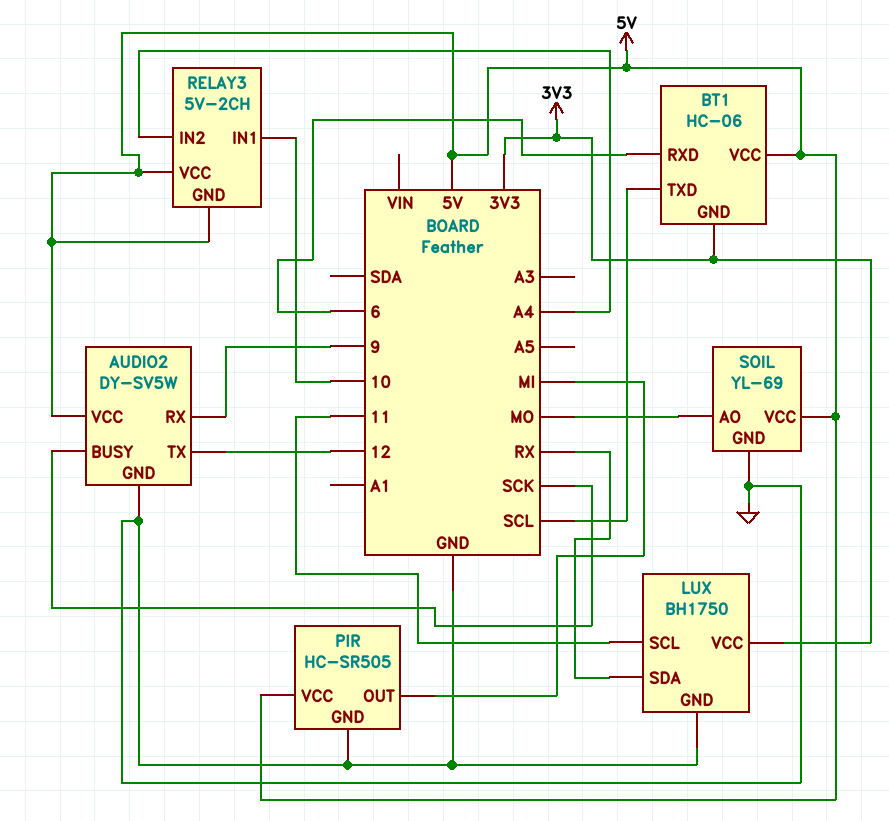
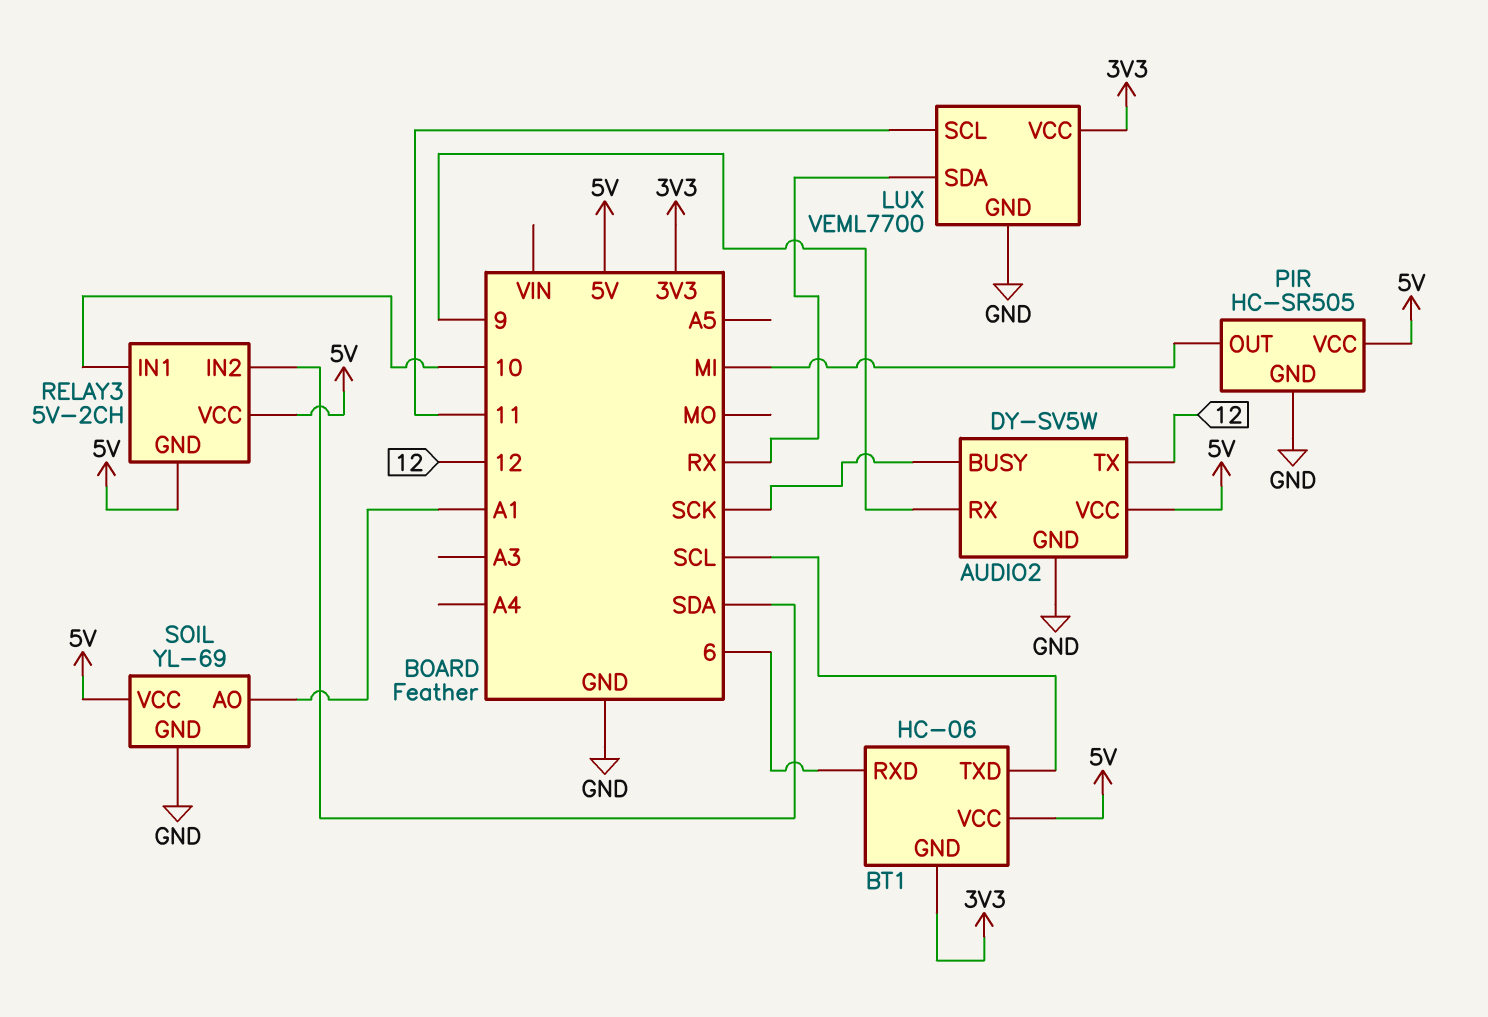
LUX: BH1750 -> VEML7700
RELAY3 pin IN2: A4 -> SDA
SOIL pin AO: MO -> A1

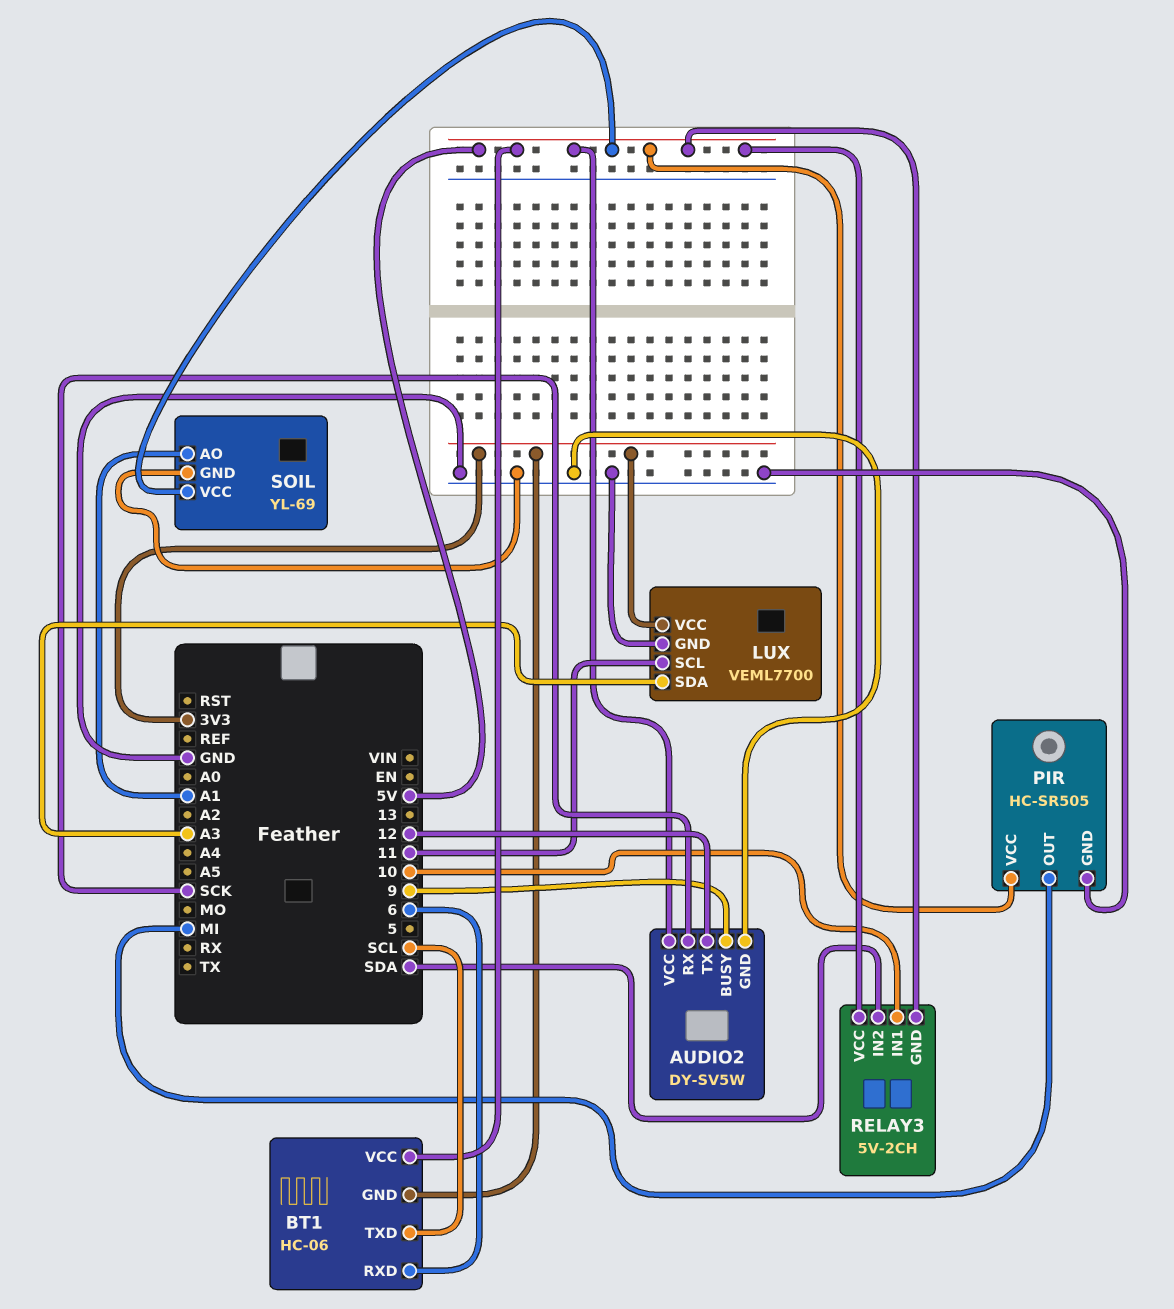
AUDIO2 pin BUSY: SCK -> 9
AUDIO2 pin RX: 9 -> SCK
LUX pin SDA: RX -> A3

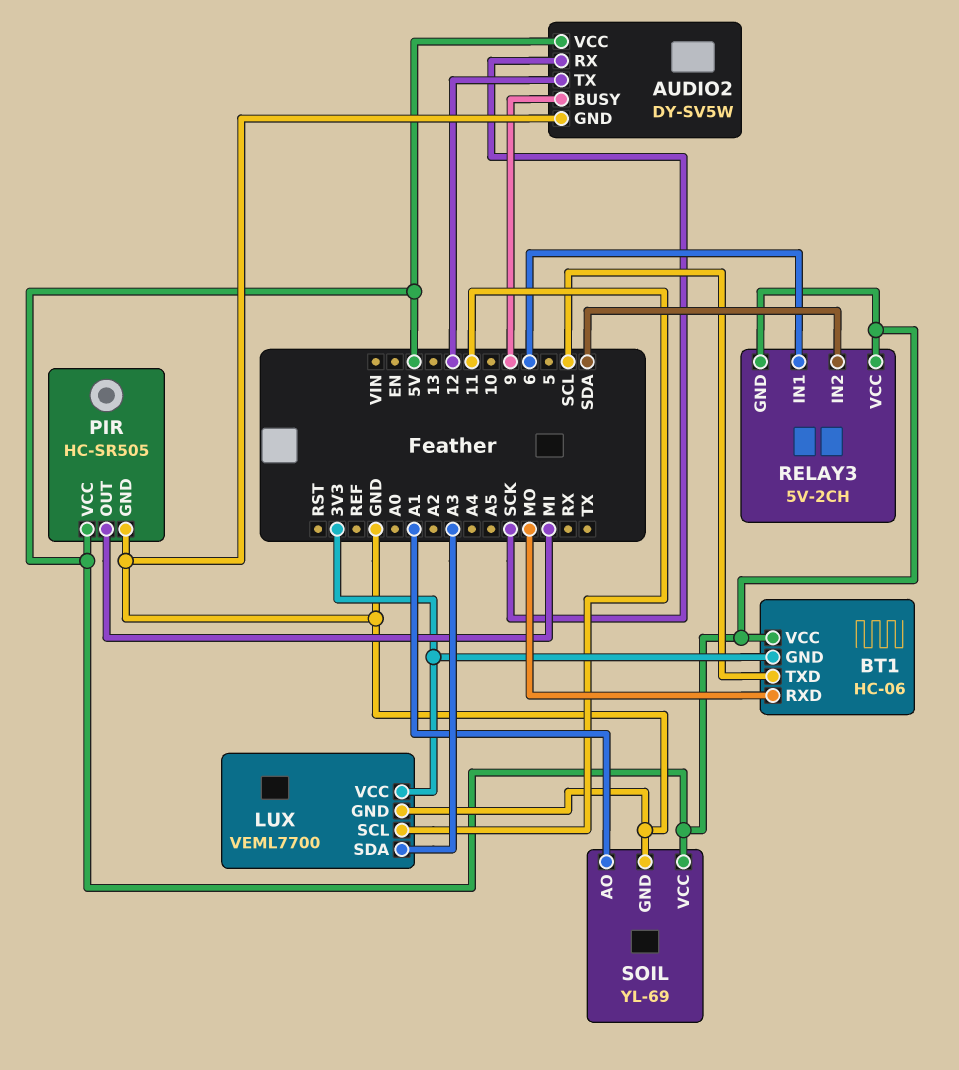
BT1 pin RXD: 6 -> MO
RELAY3 pin IN1: 10 -> 6

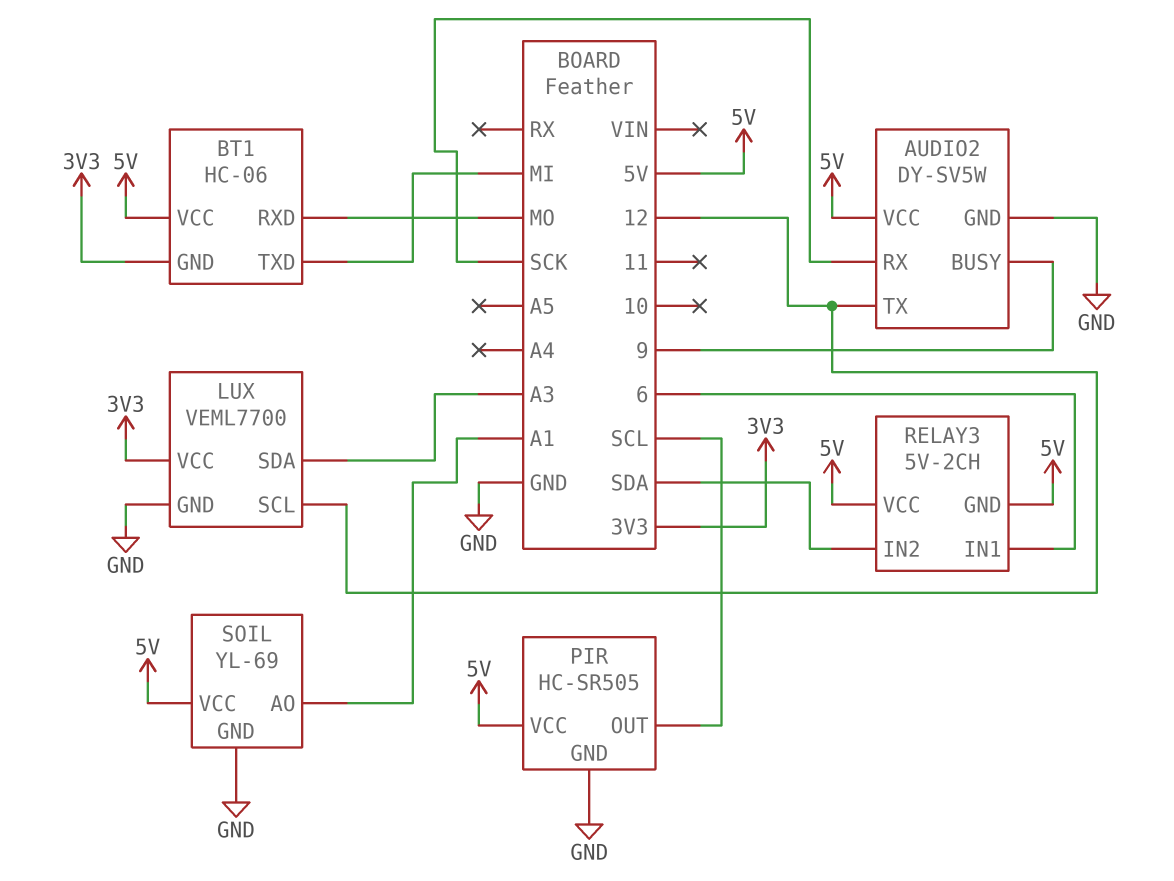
BT1 pin TXD: SCL -> MI
LUX pin SCL: 11 -> 12
PIR pin OUT: MI -> SCL

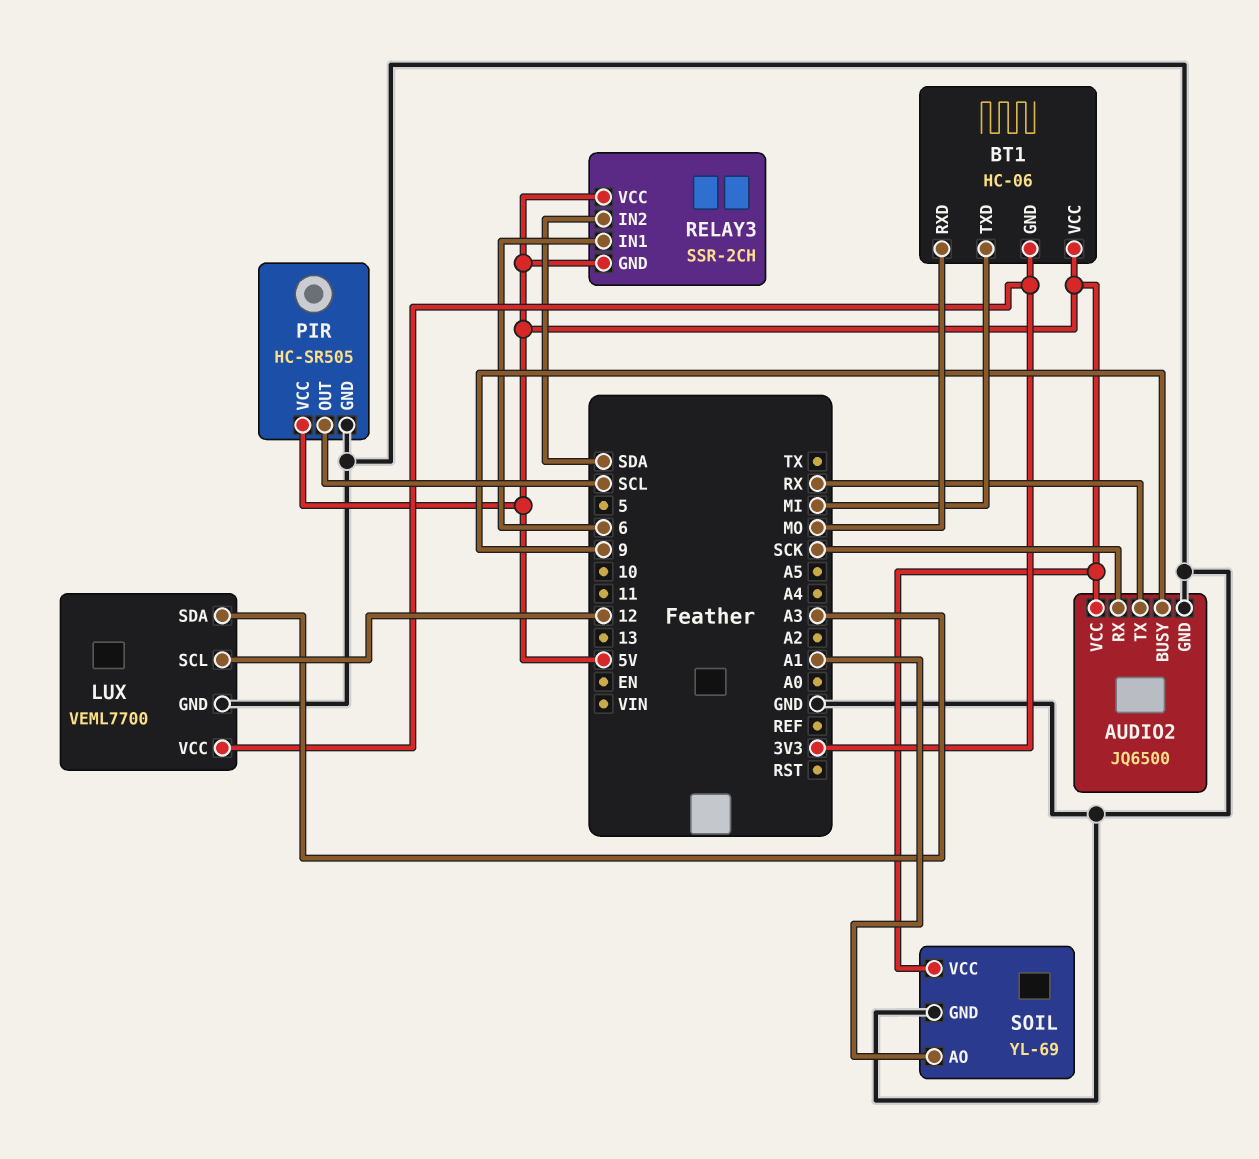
AUDIO2: DY-SV5W -> JQ6500
AUDIO2 pin TX: 12 -> RX
RELAY3: 5V-2CH -> SSR-2CH

